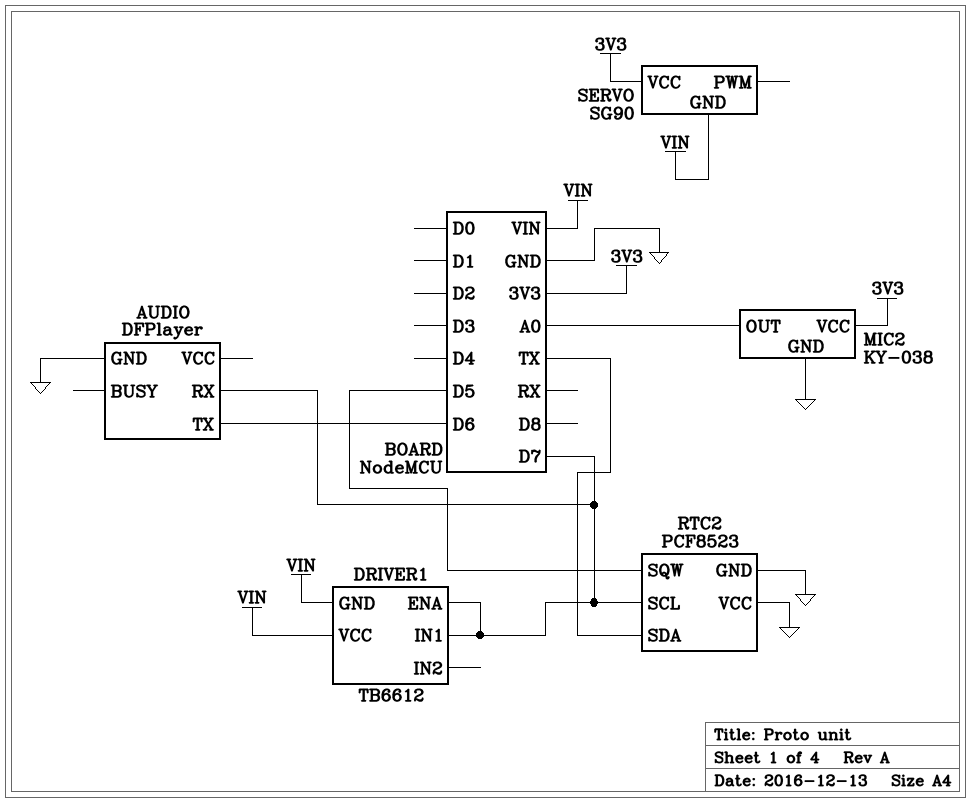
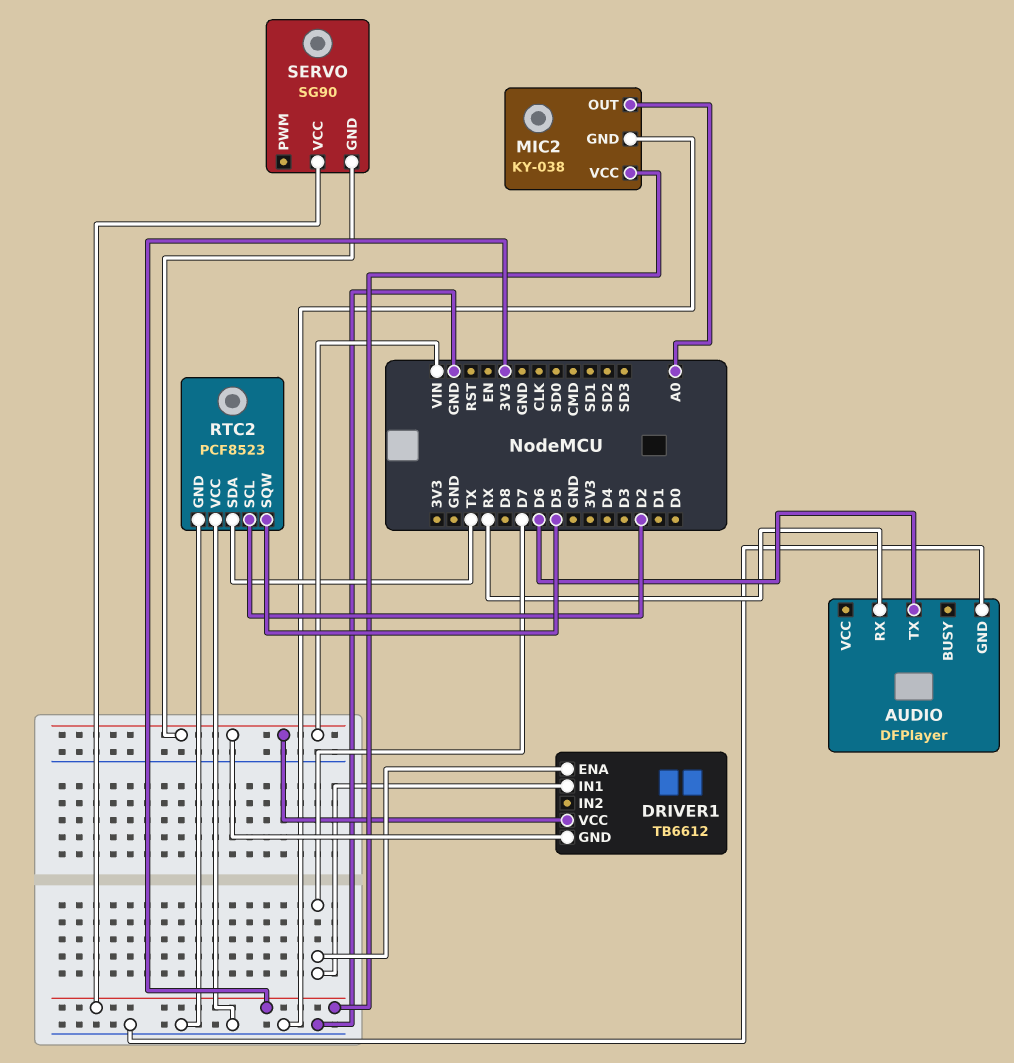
AUDIO pin RX: D7 -> RX
RTC2 pin SCL: D7 -> D2

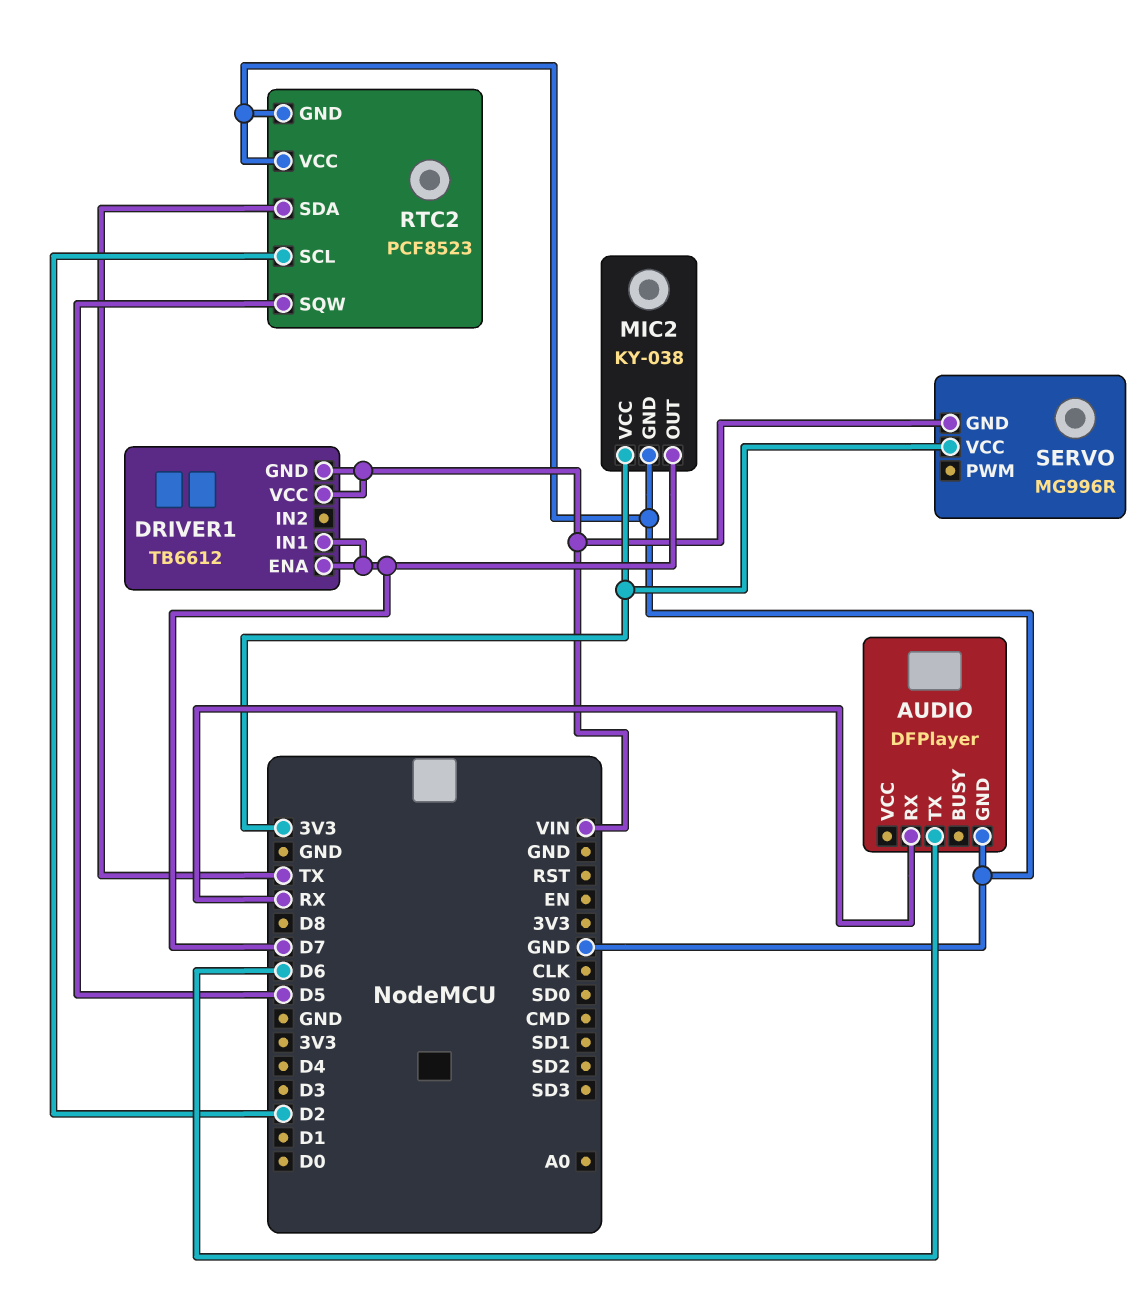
MIC2 pin OUT: A0 -> D7
SERVO: SG90 -> MG996R

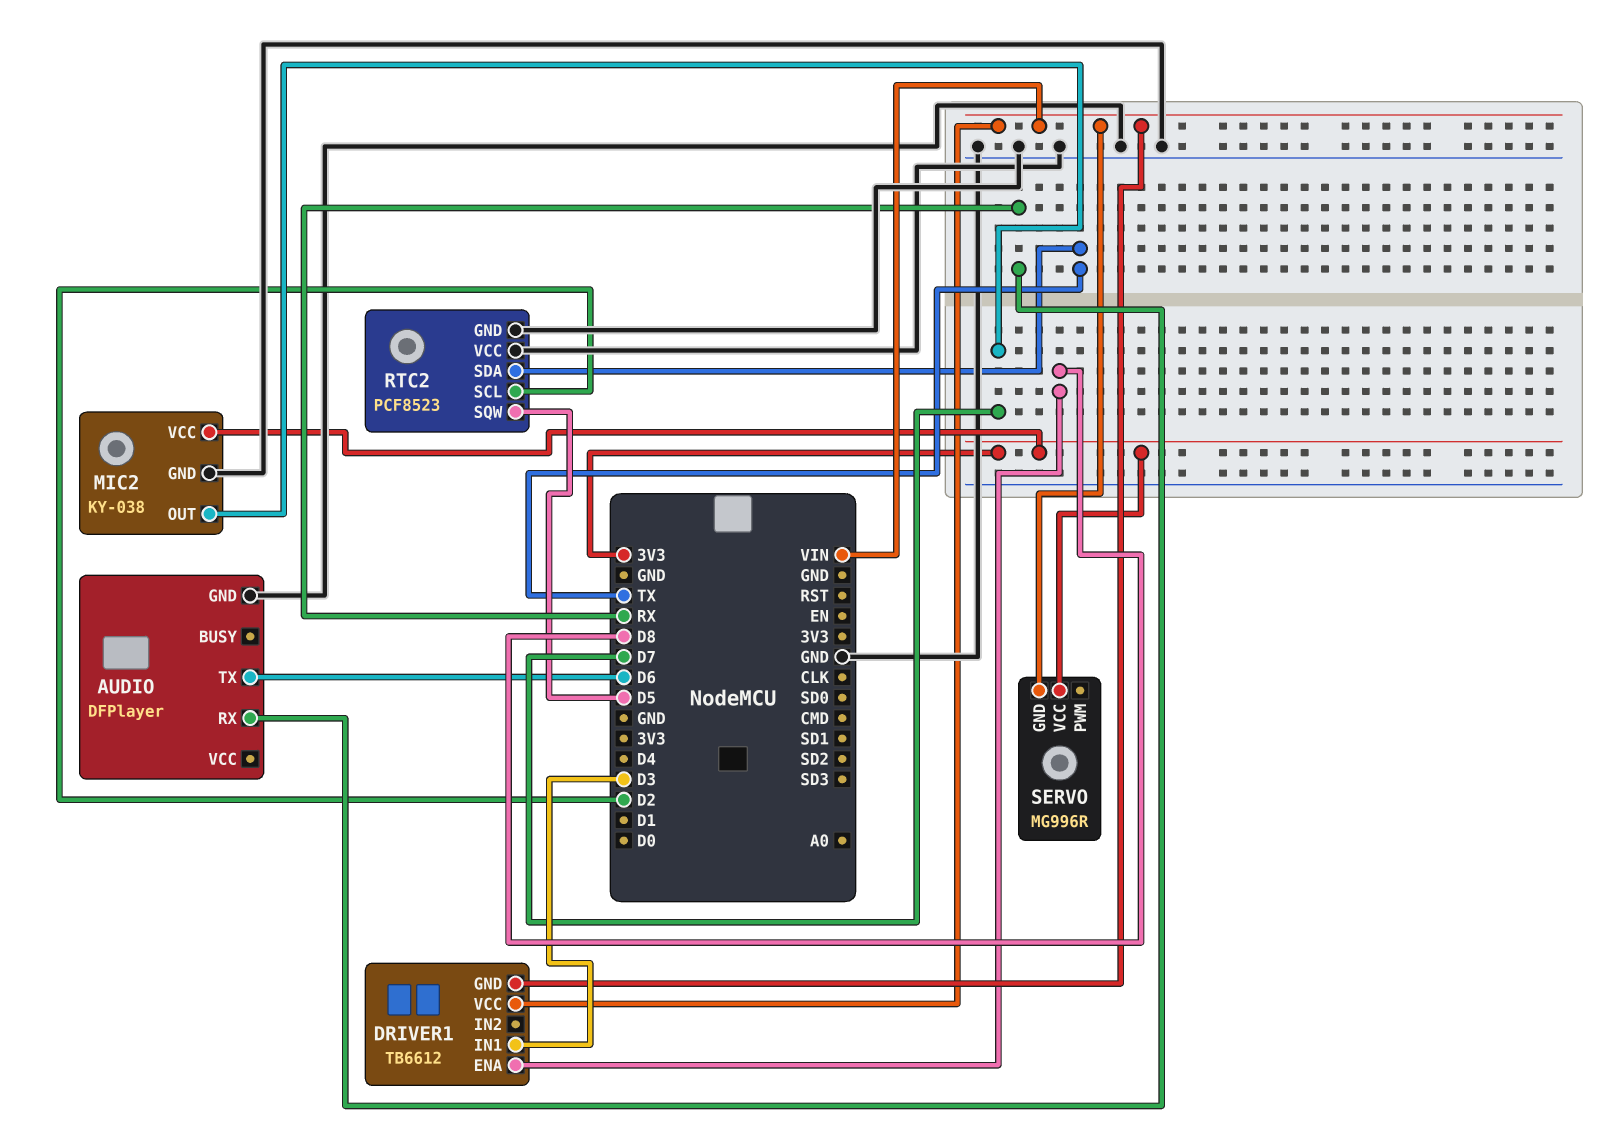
DRIVER1 pin ENA: D7 -> D8
DRIVER1 pin IN1: D7 -> D3

